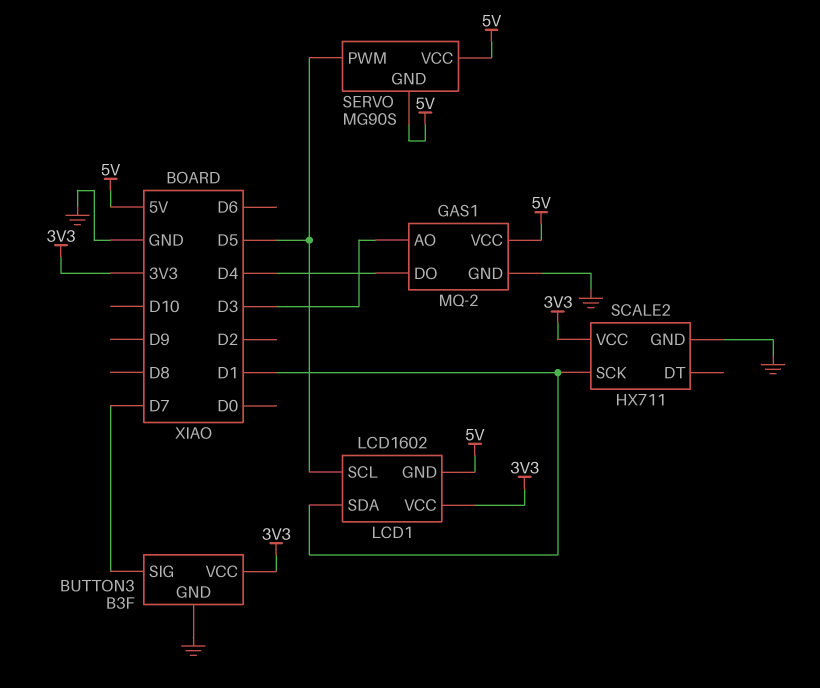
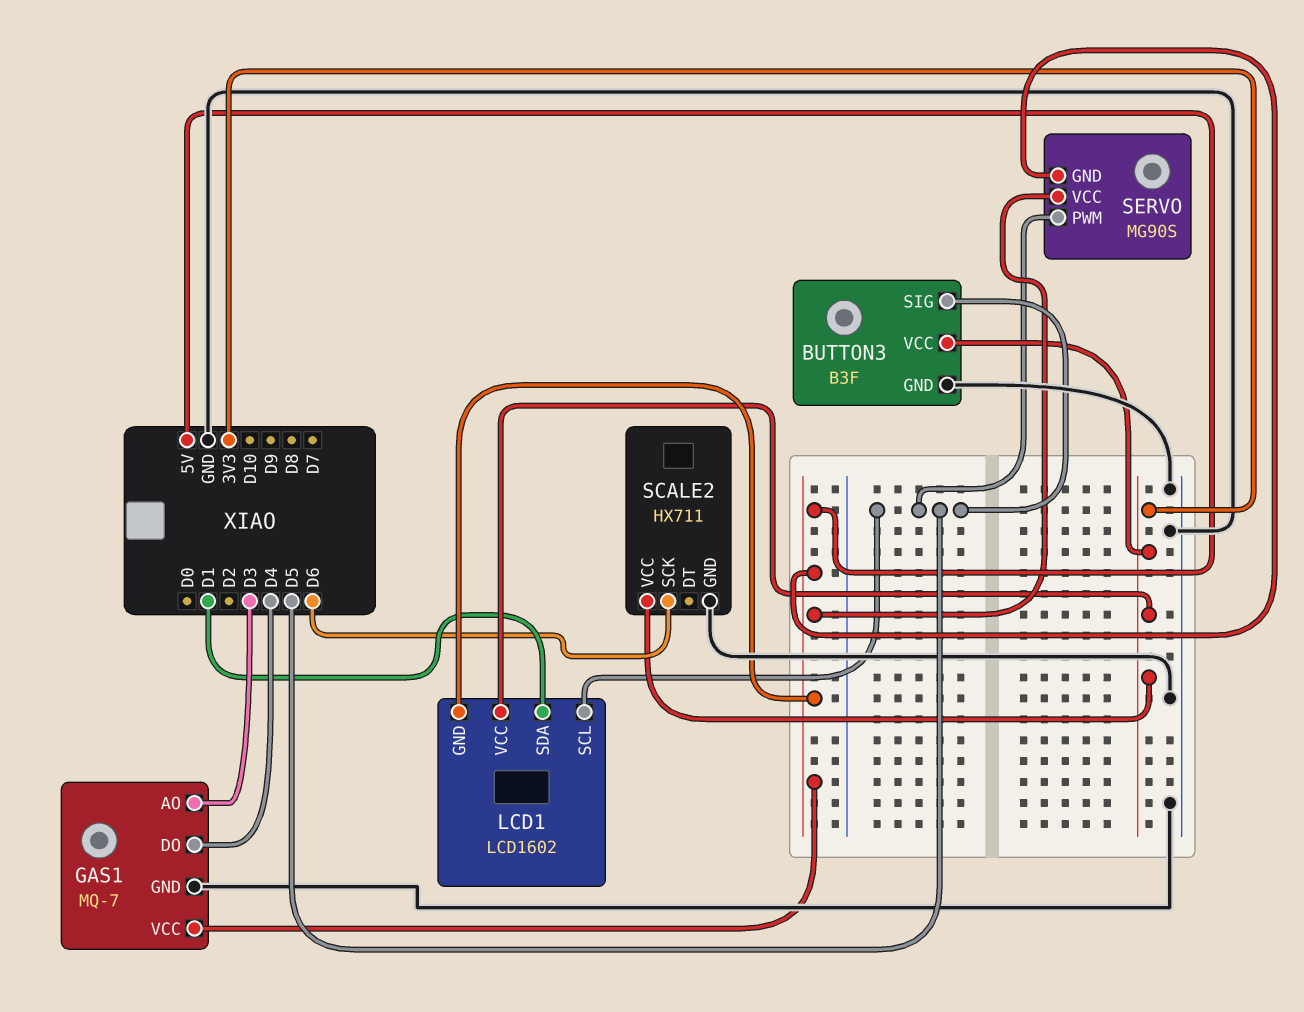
BUTTON3 pin SIG: D7 -> D5
GAS1: MQ-2 -> MQ-7
SCALE2 pin SCK: D1 -> D6

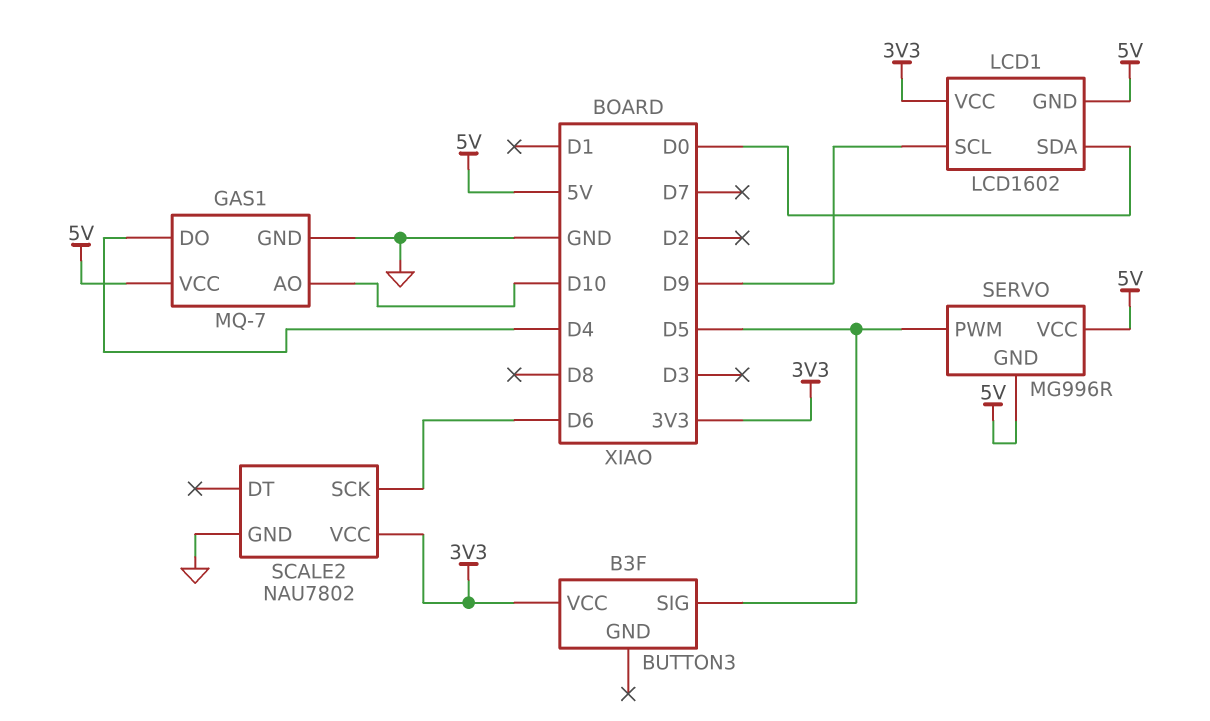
BUTTON3 pin GND: GND -> none
GAS1 pin AO: D3 -> D10
LCD1 pin SCL: D5 -> D9
LCD1 pin SDA: D1 -> D0
SCALE2: HX711 -> NAU7802
SERVO: MG90S -> MG996R

